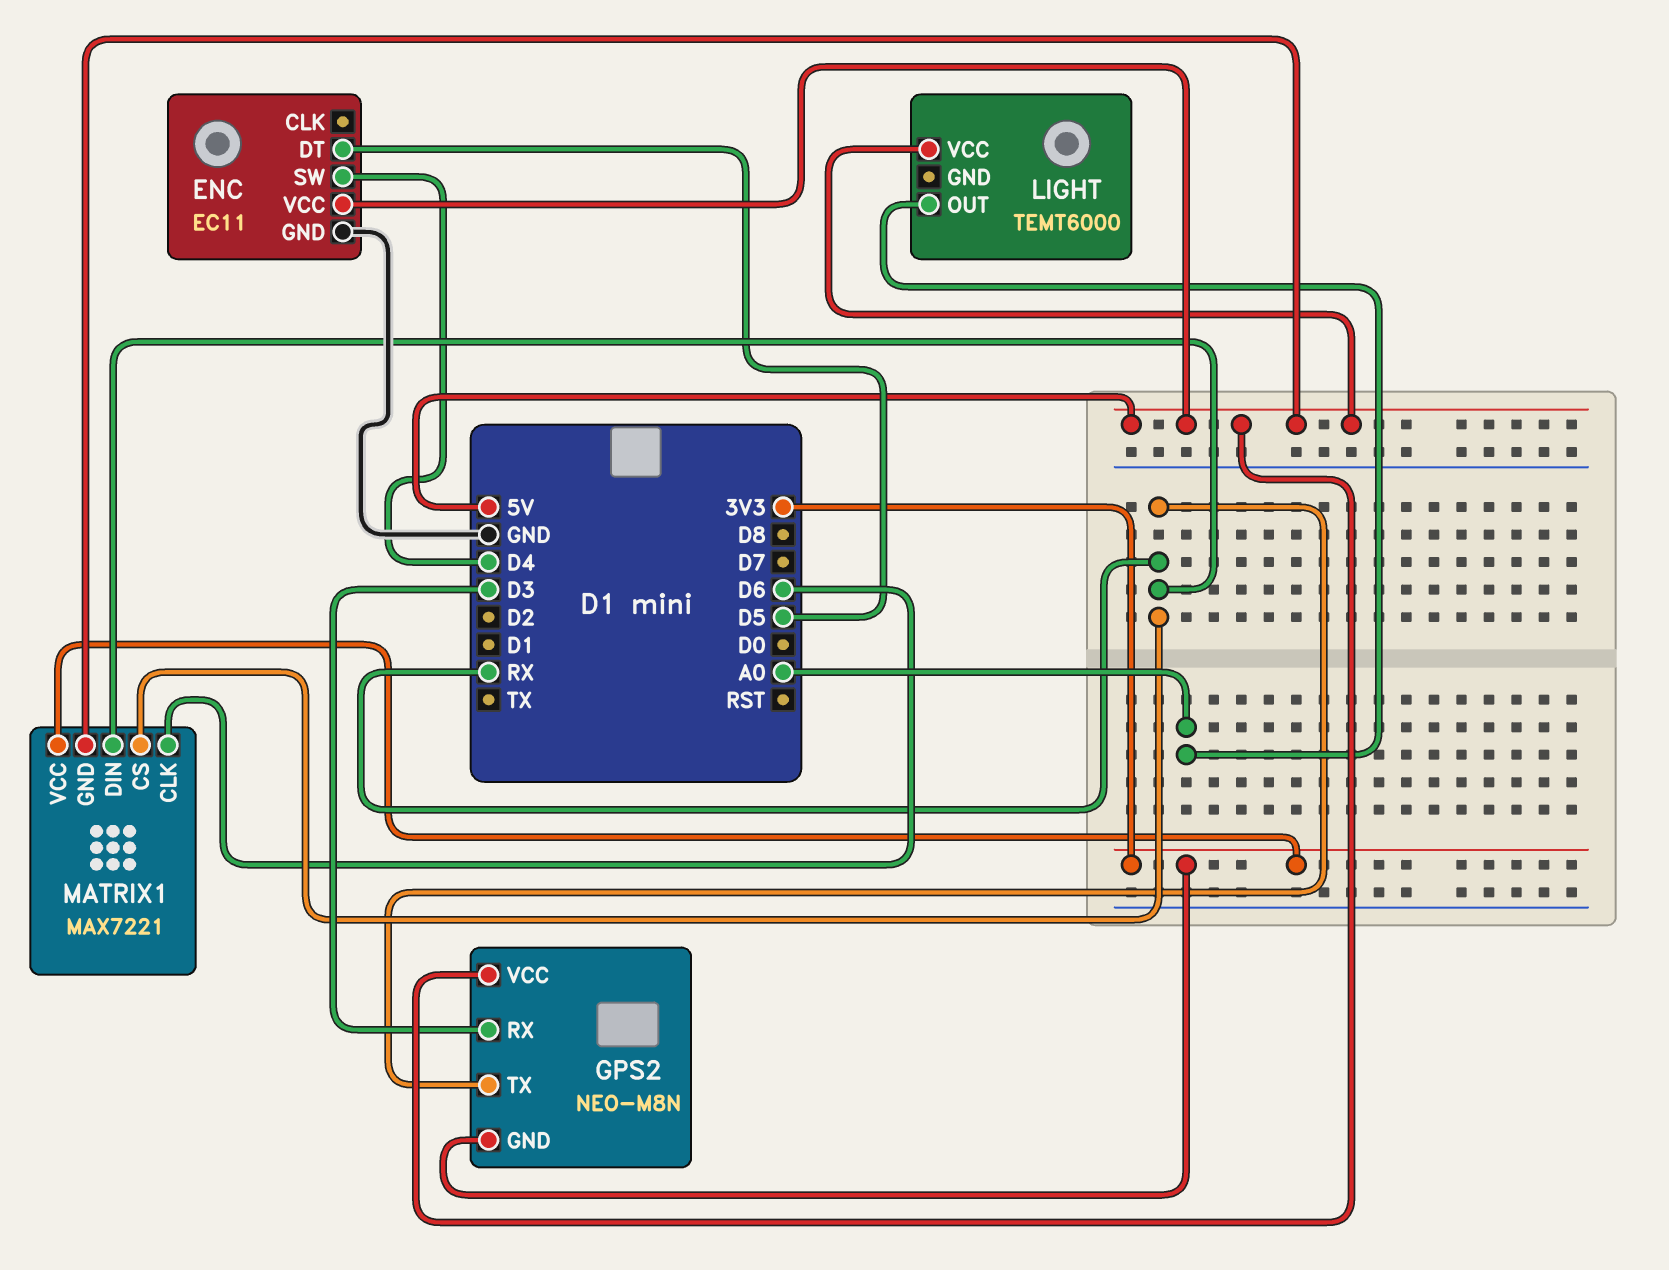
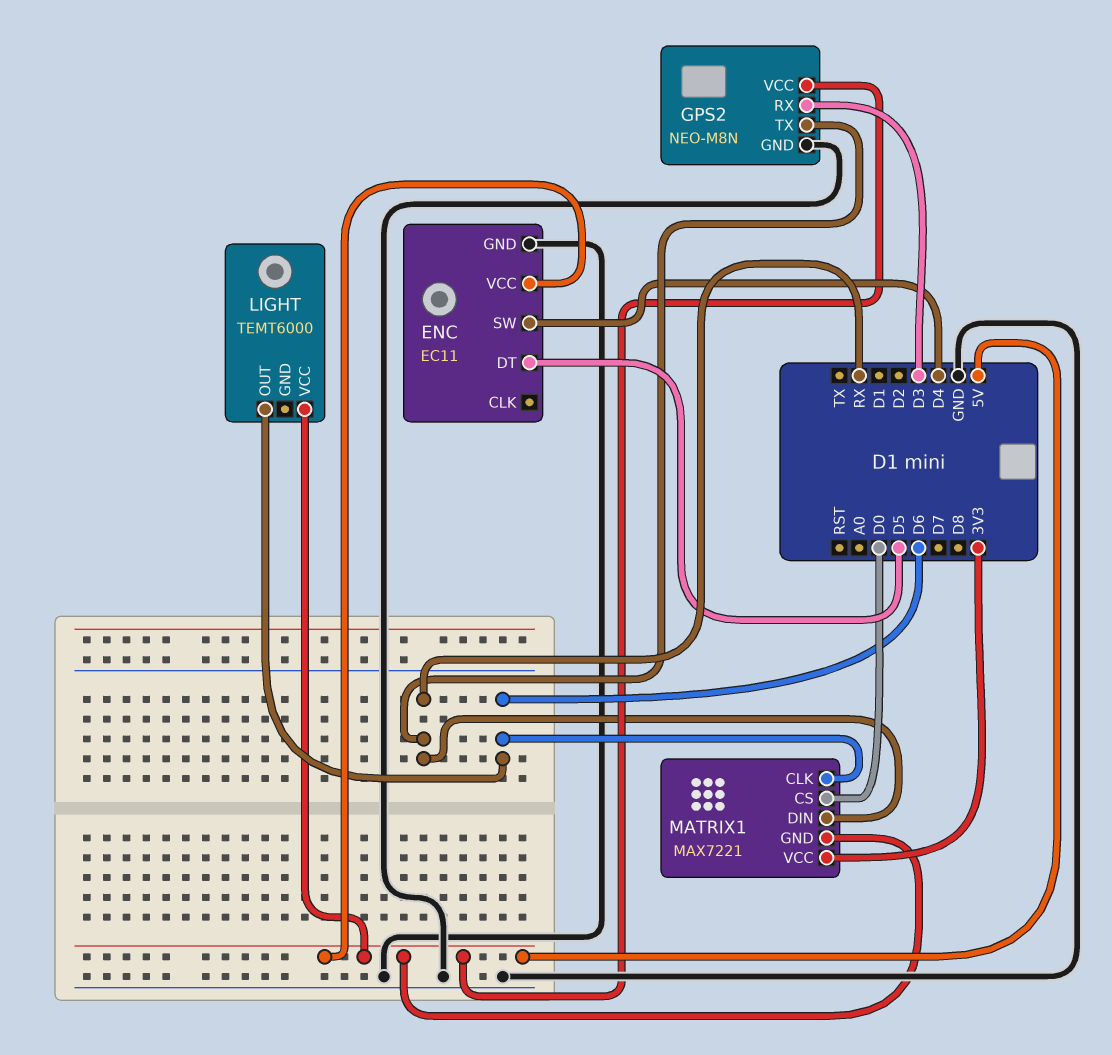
GPS2 pin GND: 3V3 -> GND
LIGHT pin OUT: A0 -> D6
MATRIX1 pin CS: RX -> D0

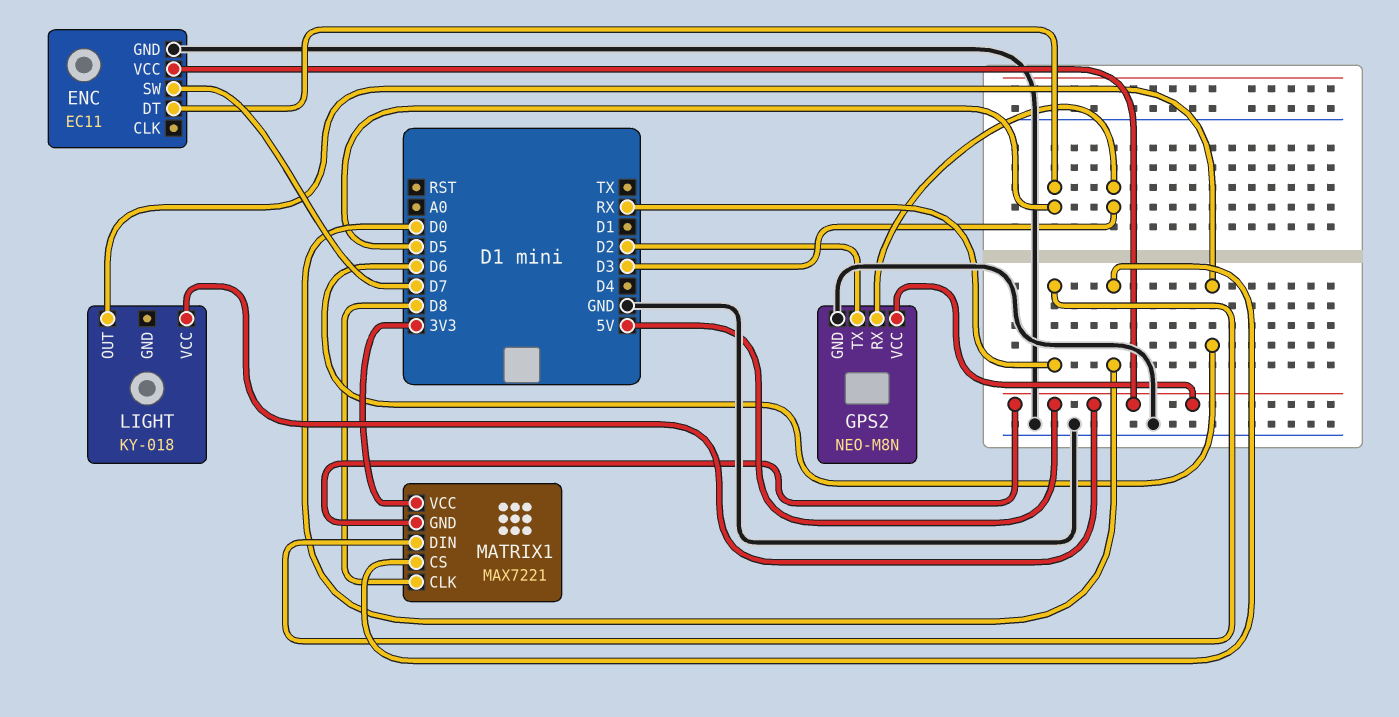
ENC pin SW: D4 -> D7
GPS2 pin TX: RX -> D2
LIGHT: TEMT6000 -> KY-018
MATRIX1 pin CLK: D6 -> D8

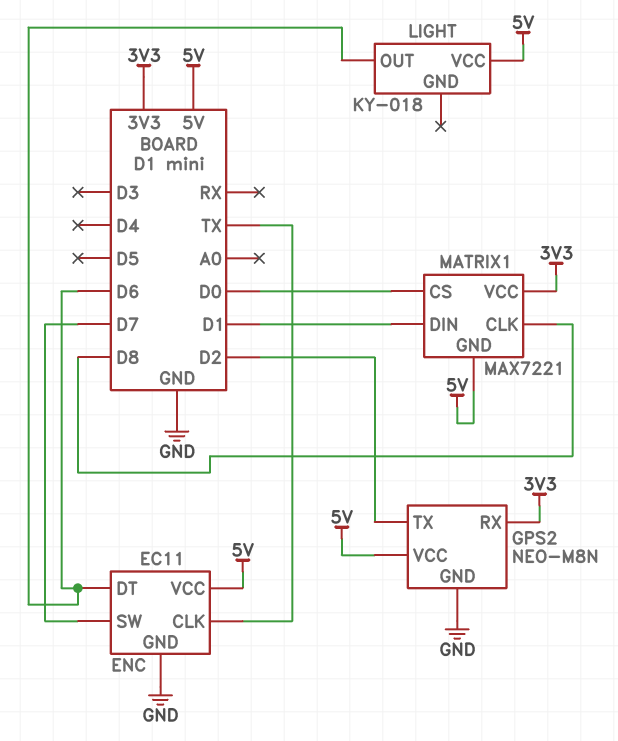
ENC pin CLK: none -> TX
ENC pin DT: D5 -> D6
GPS2 pin RX: D3 -> 3V3
MATRIX1 pin DIN: RX -> D1

